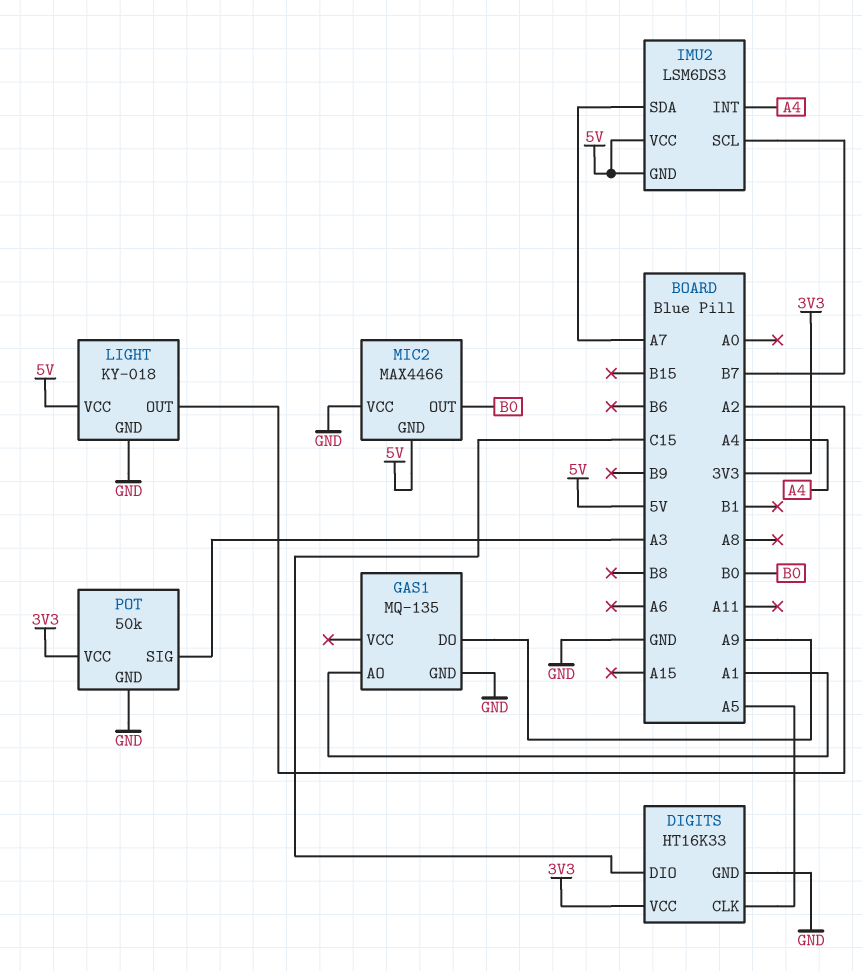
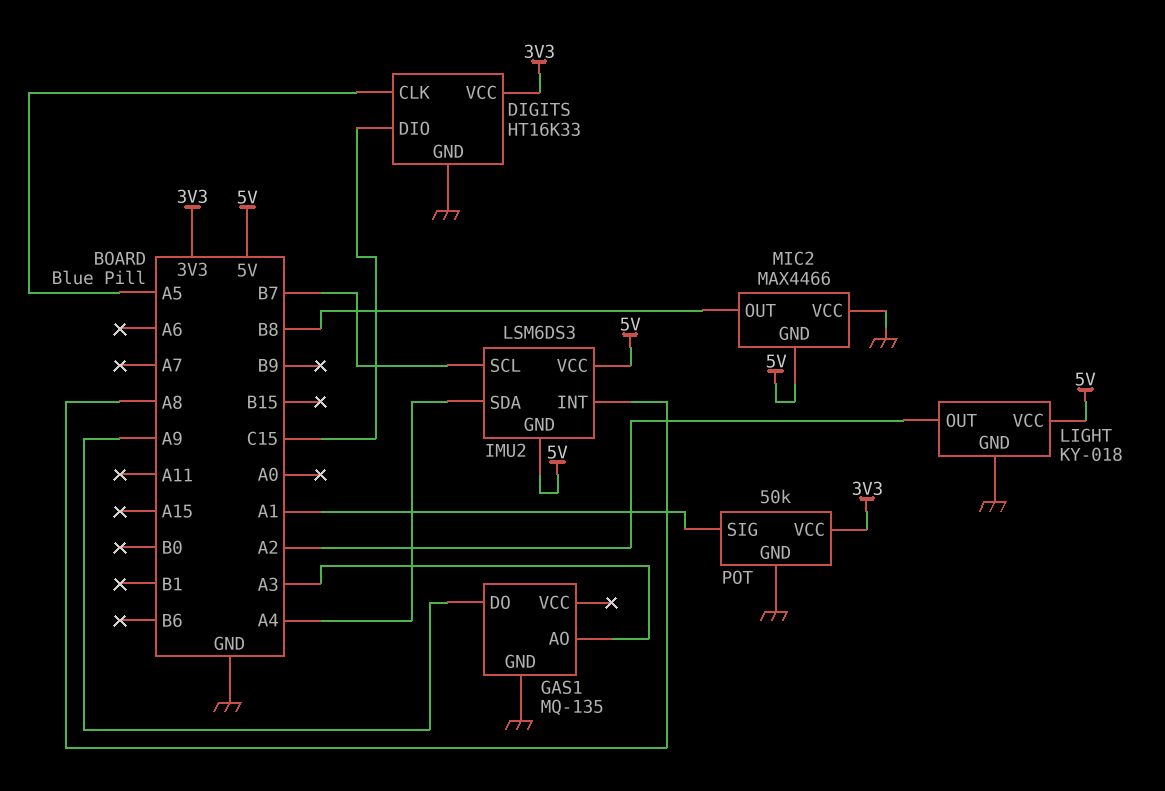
GAS1 pin AO: A1 -> A3
IMU2 pin INT: A4 -> A8
IMU2 pin SDA: A7 -> A4
MIC2 pin OUT: B0 -> B8
POT pin SIG: A3 -> A1

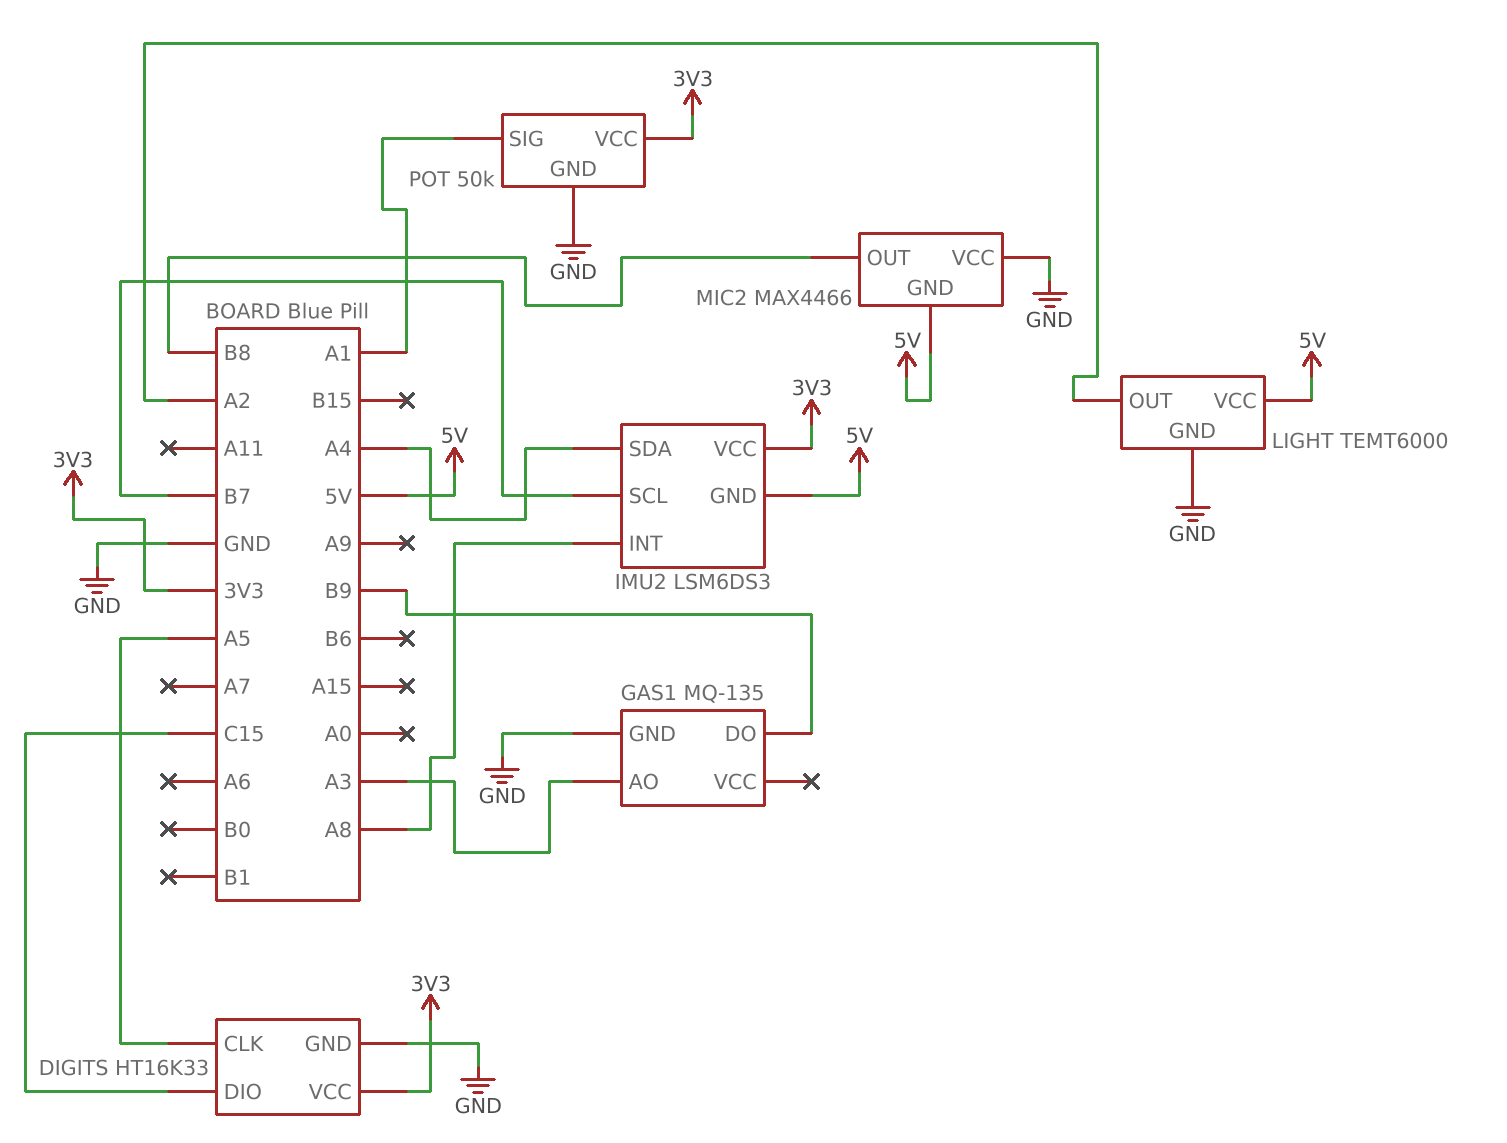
GAS1 pin DO: A9 -> B9
IMU2 pin VCC: 5V -> 3V3
LIGHT: KY-018 -> TEMT6000

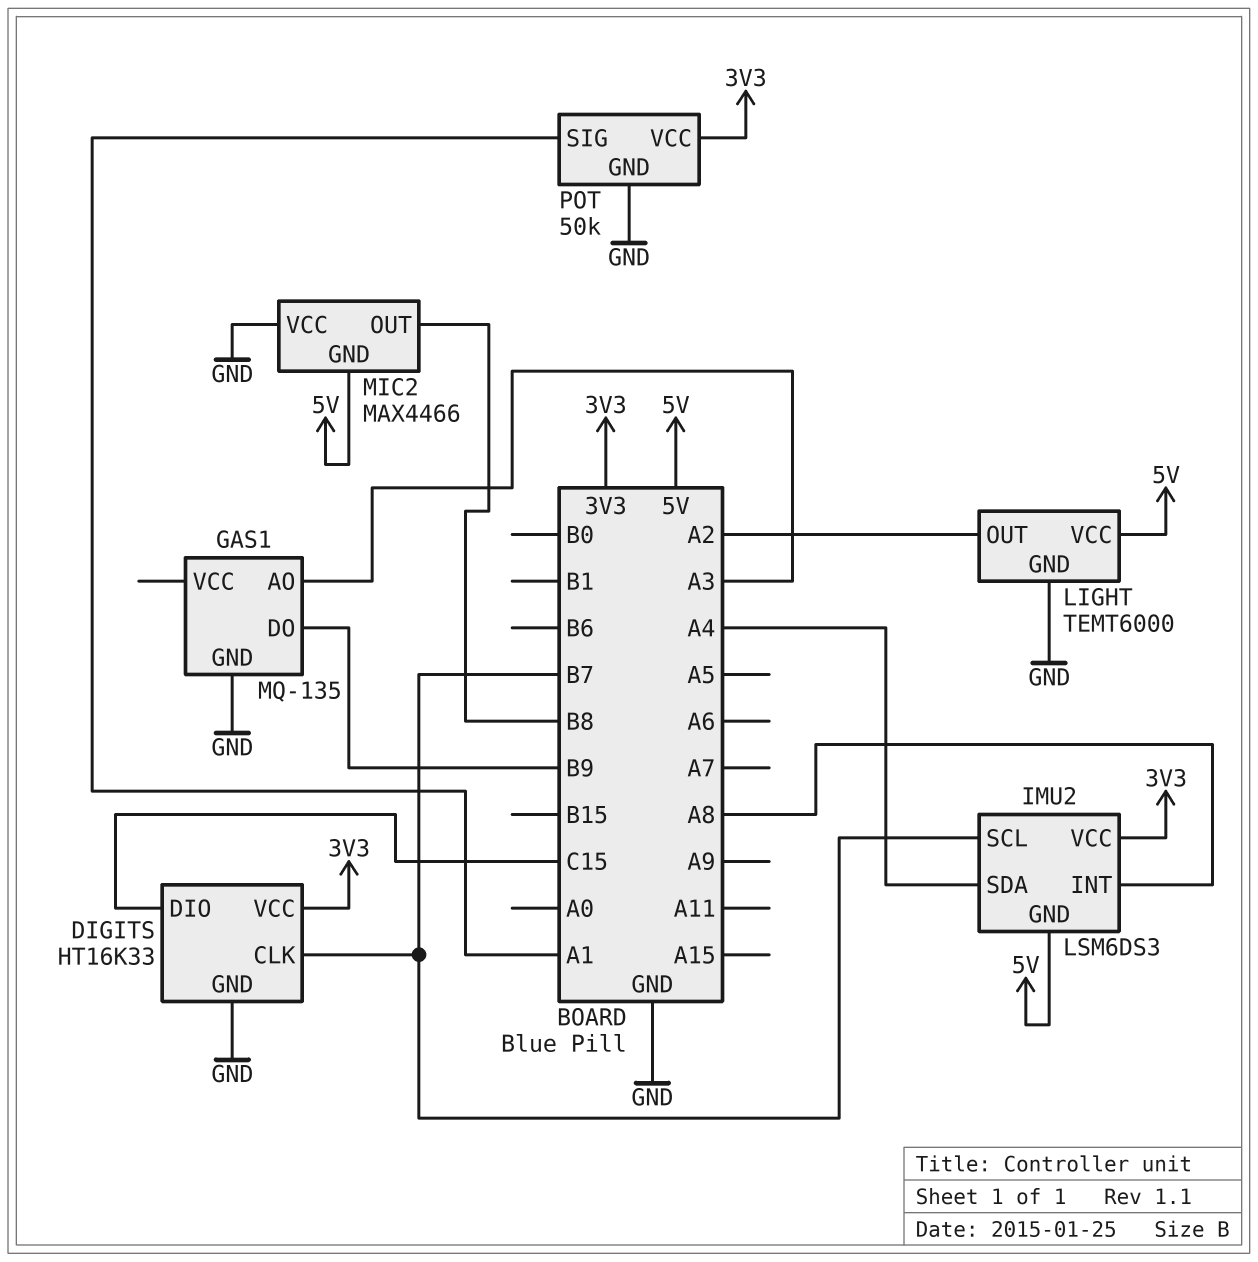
DIGITS pin CLK: A5 -> B7

